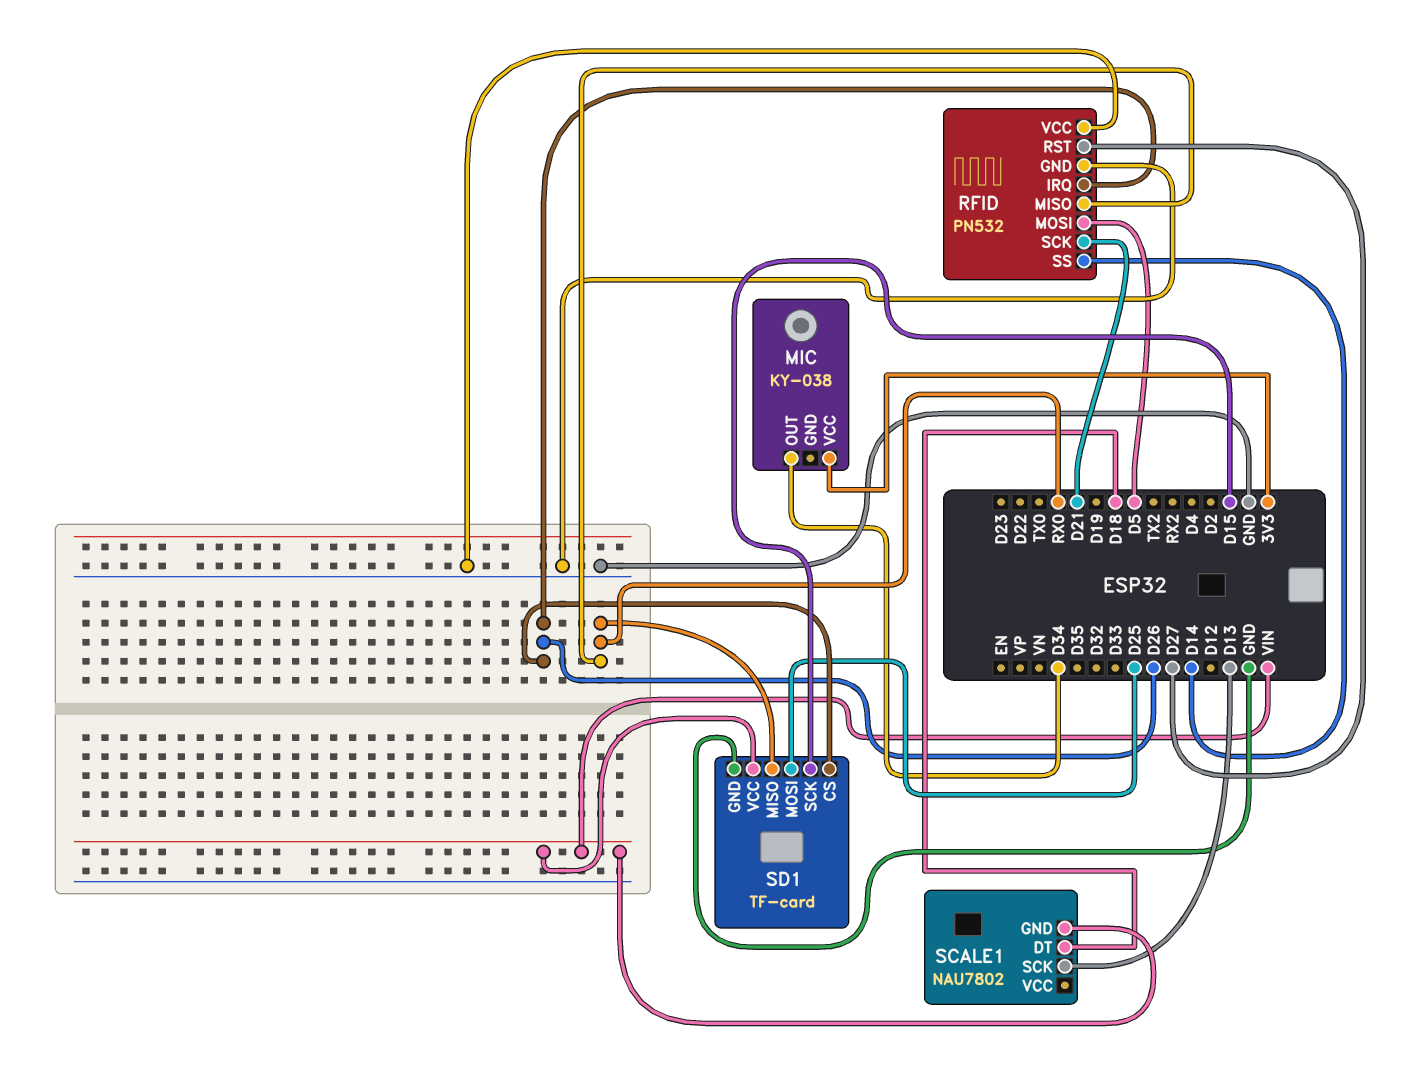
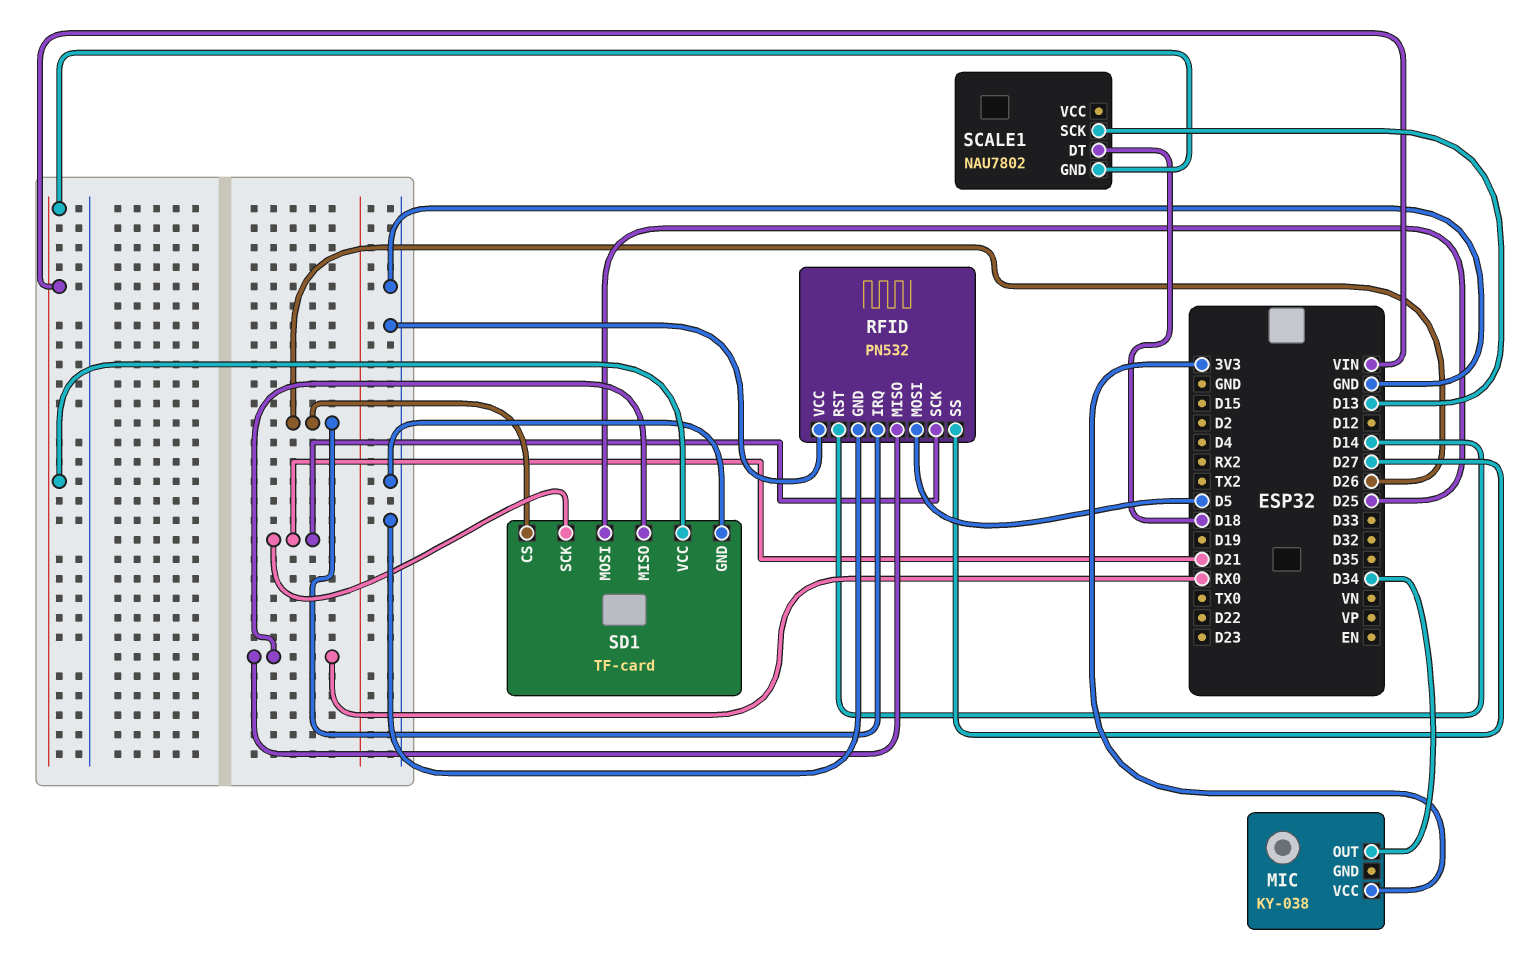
RFID pin RST: D27 -> D14
RFID pin SS: D14 -> D27
SD1 pin SCK: D15 -> D21

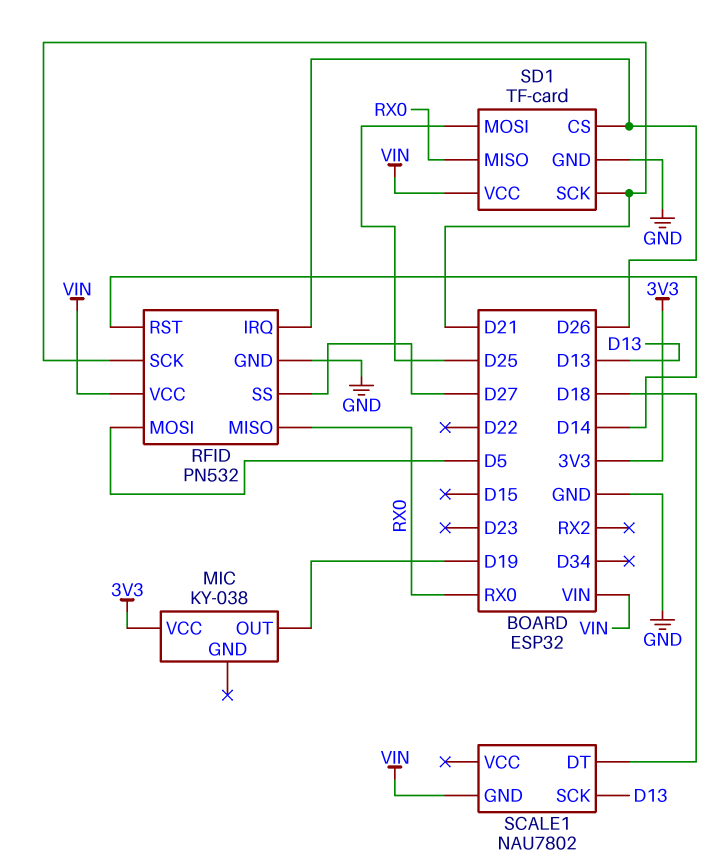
MIC pin OUT: D34 -> D19
RFID pin VCC: GND -> VIN

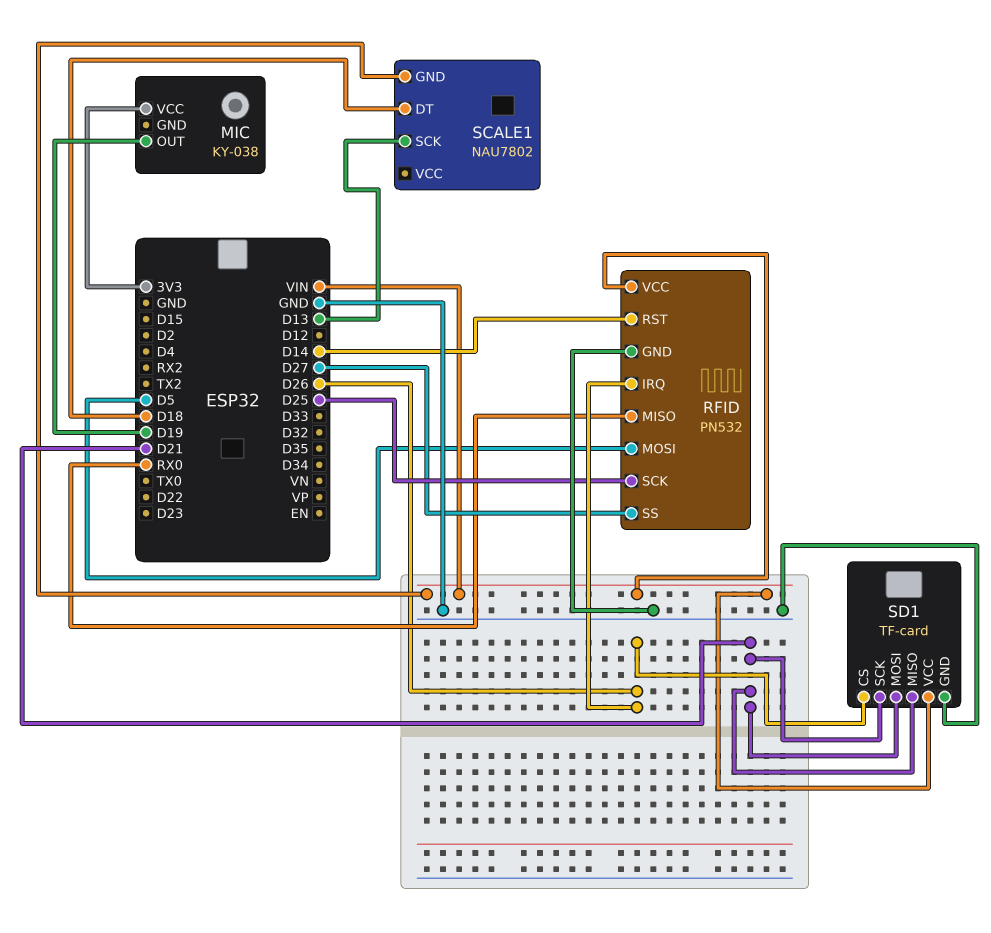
RFID pin SCK: D21 -> D25
SD1 pin MISO: RX0 -> D21
SD1 pin MOSI: D25 -> D21

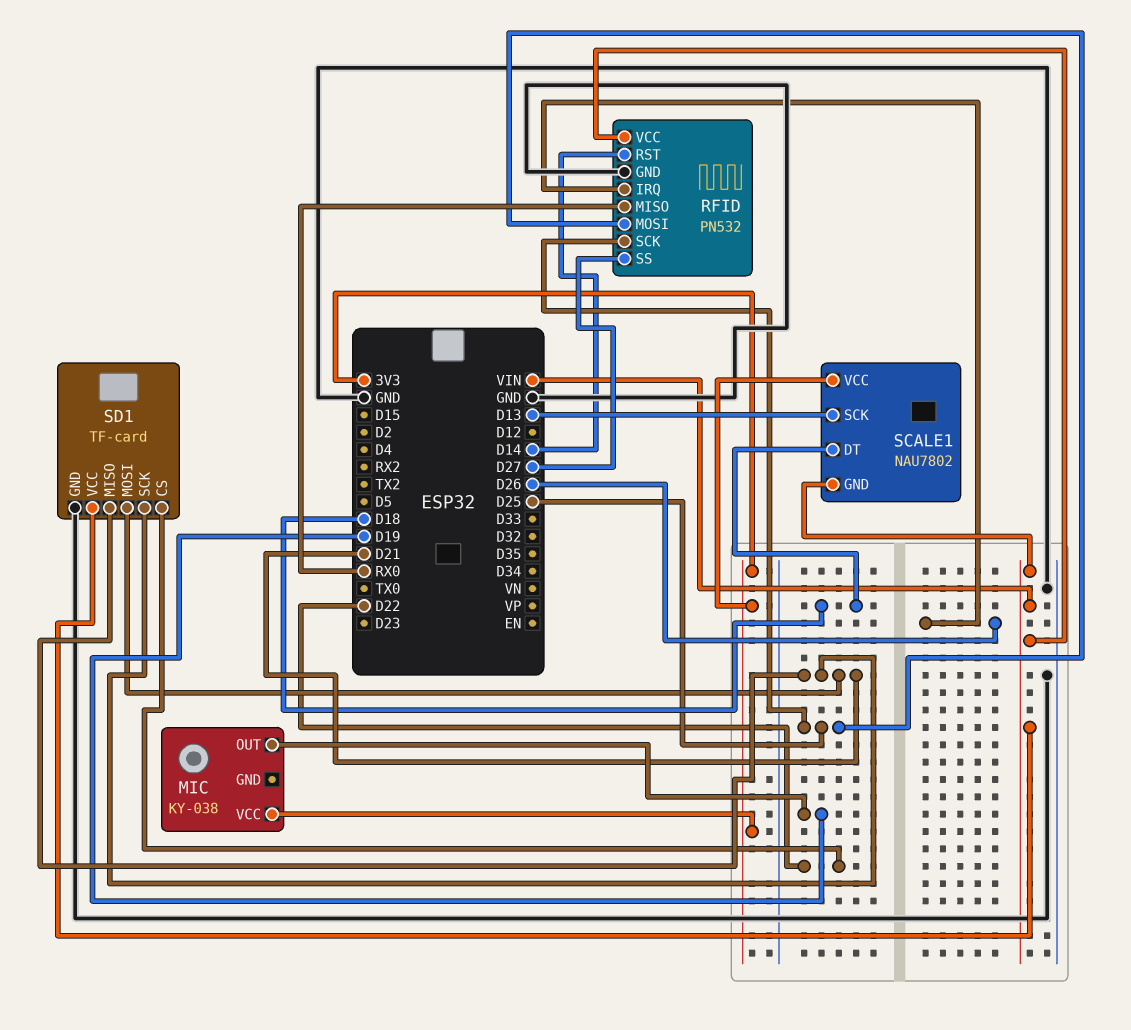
RFID pin MOSI: D5 -> D25
SCALE1 pin VCC: none -> 3V3
SD1 pin CS: D26 -> D22

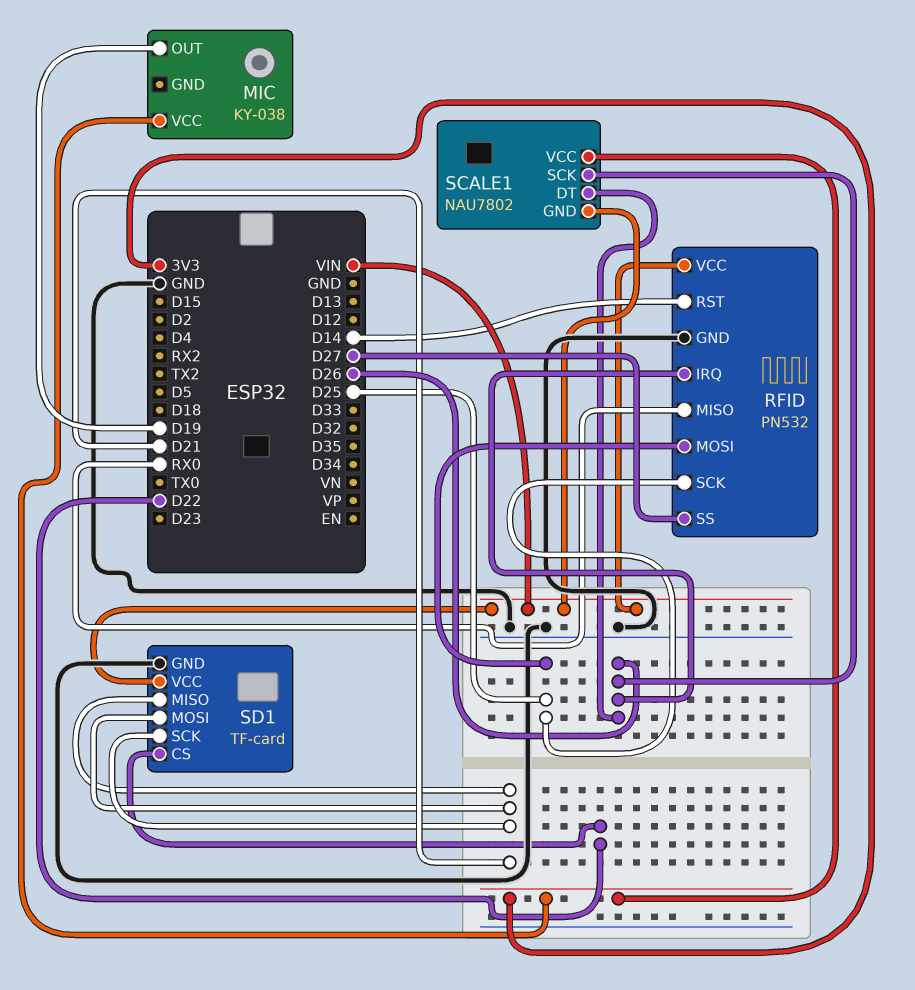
SCALE1 pin DT: D18 -> D26
SCALE1 pin SCK: D13 -> D26

